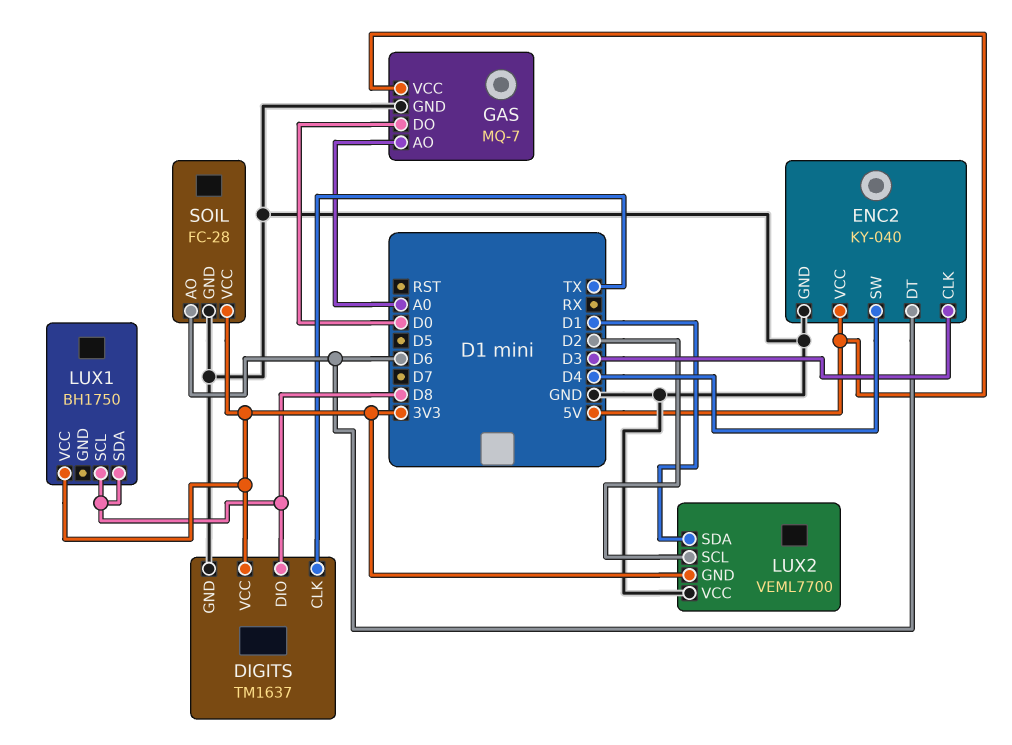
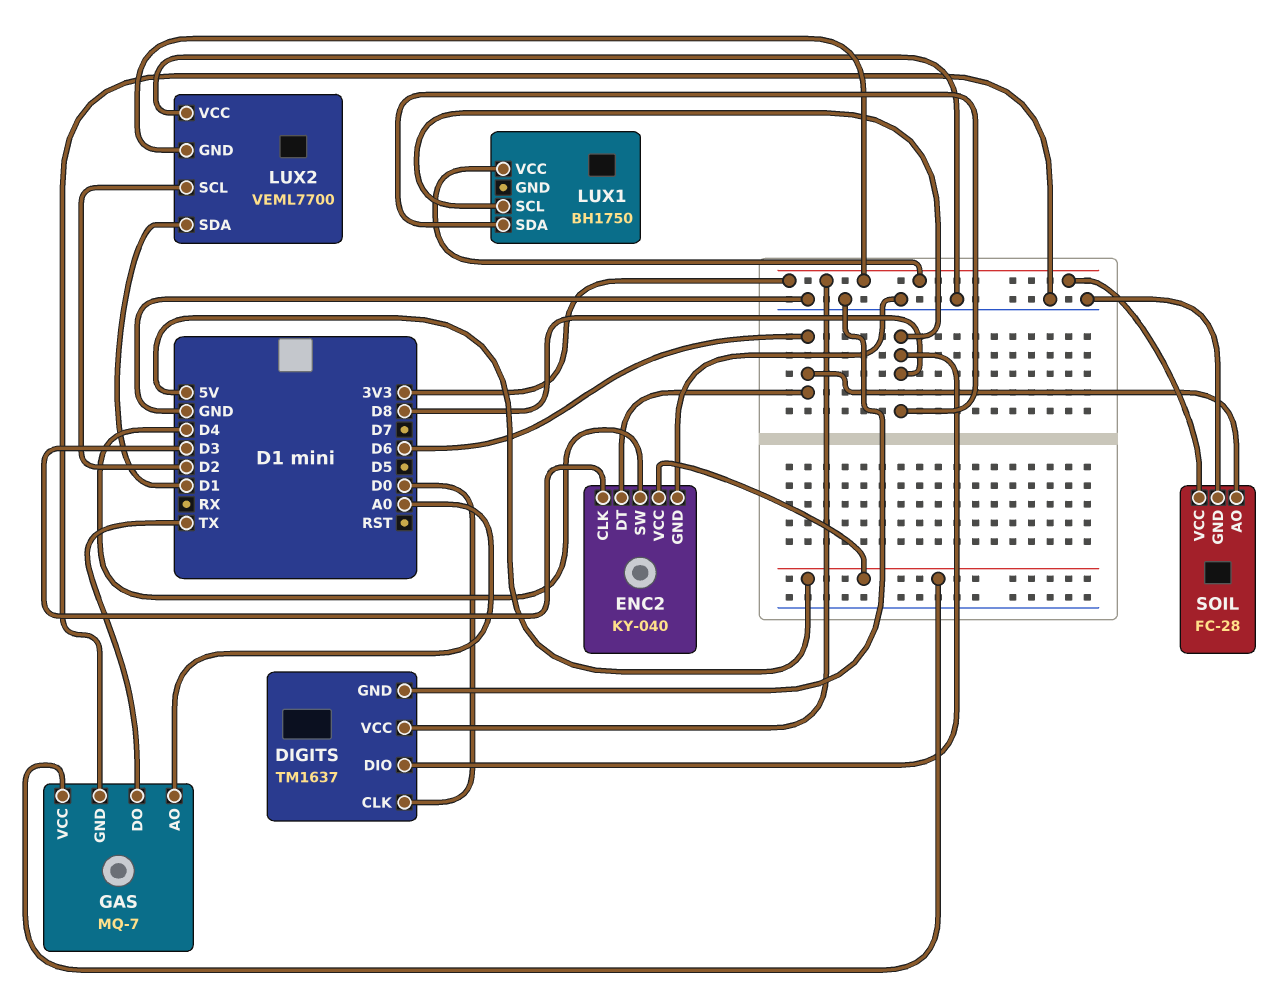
DIGITS pin CLK: TX -> D0
GAS pin DO: D0 -> TX

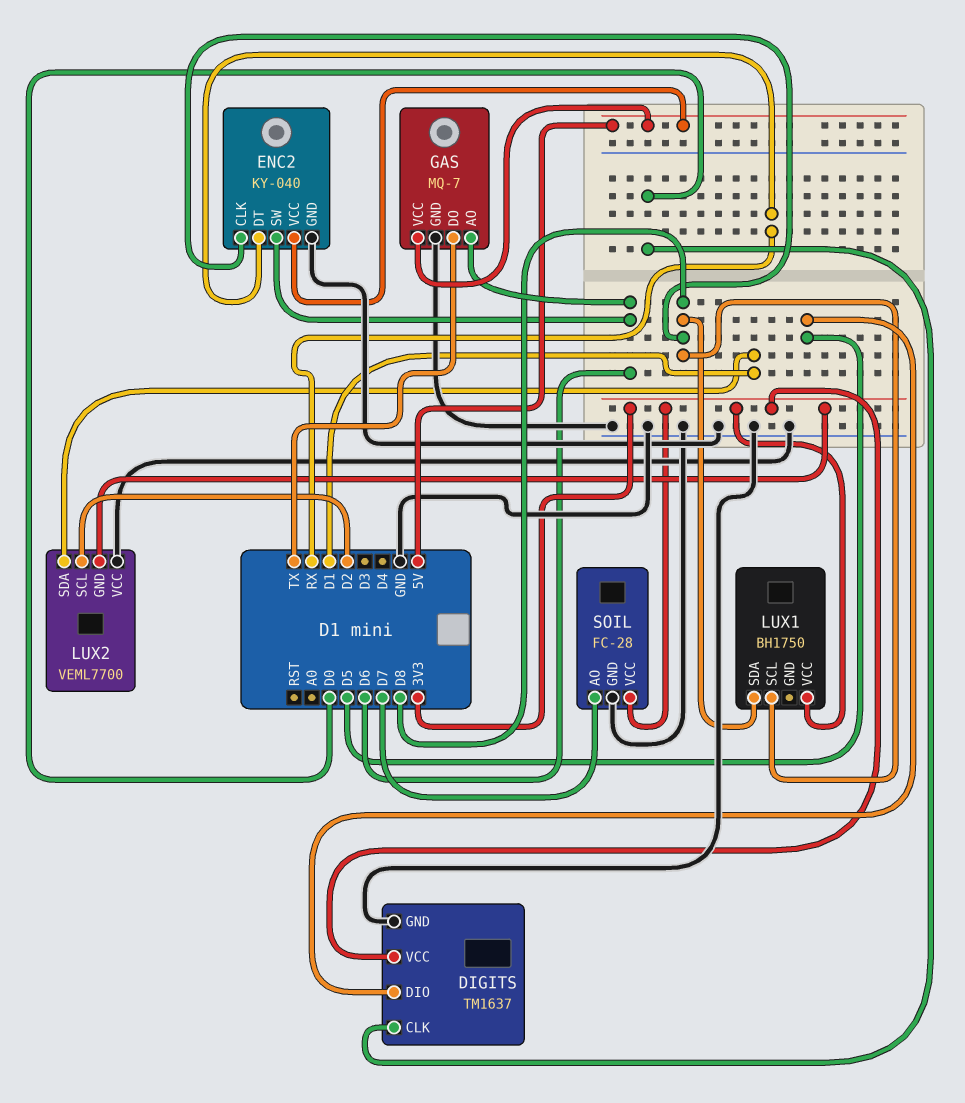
DIGITS pin DIO: D8 -> D5
ENC2 pin CLK: D3 -> D8
ENC2 pin DT: D6 -> RX
ENC2 pin SW: D4 -> D6
GAS pin AO: A0 -> D6
SOIL pin AO: D6 -> D7

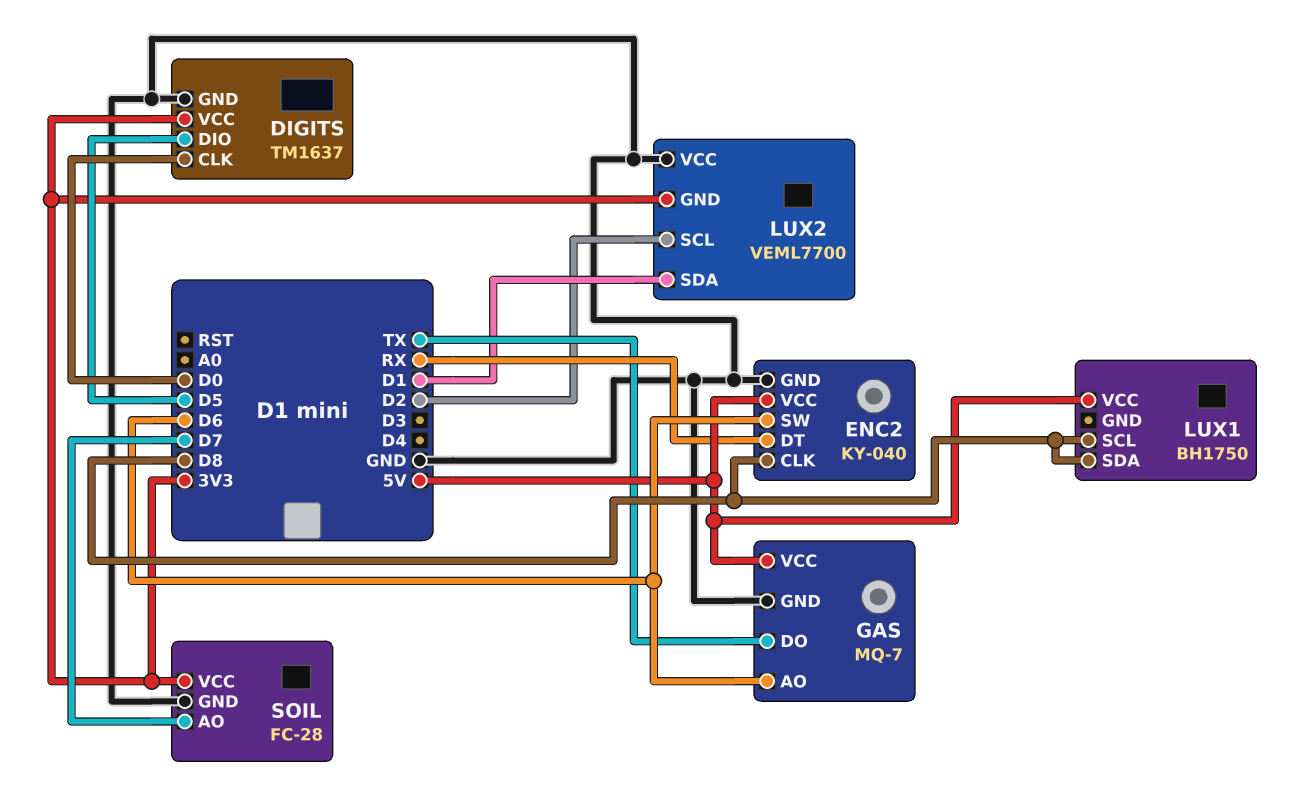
LUX1 pin VCC: 3V3 -> 5V

